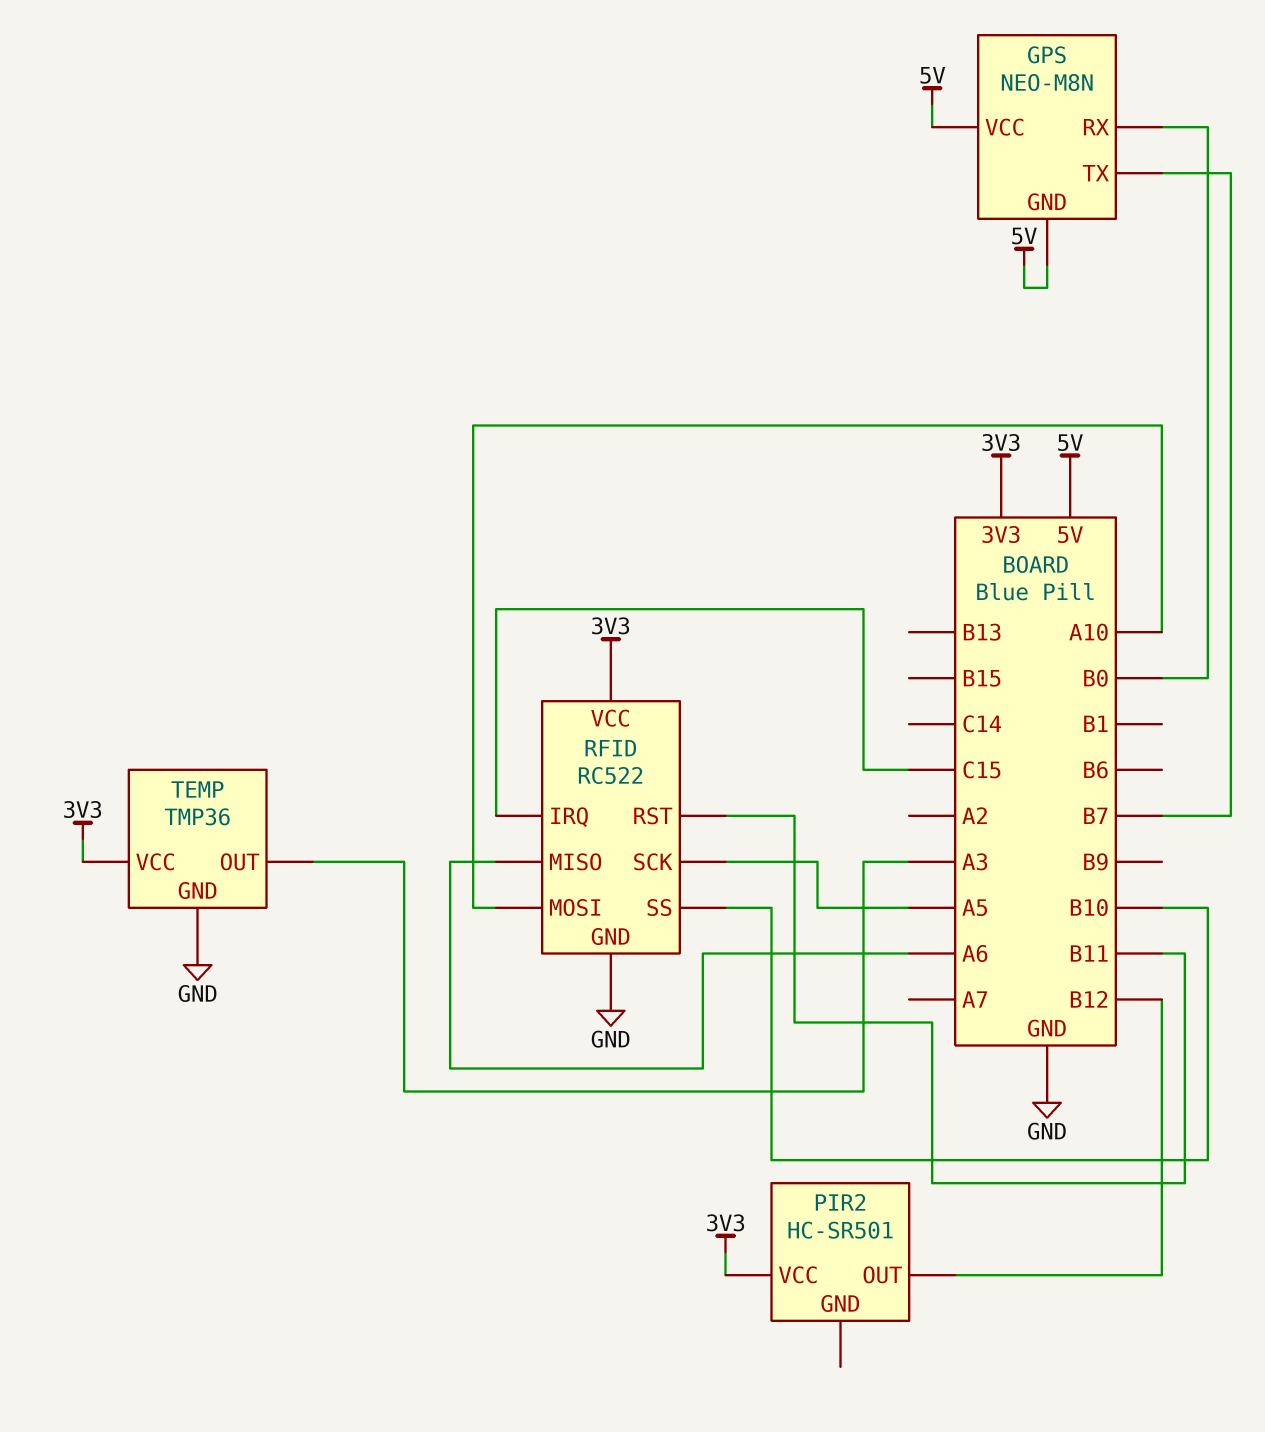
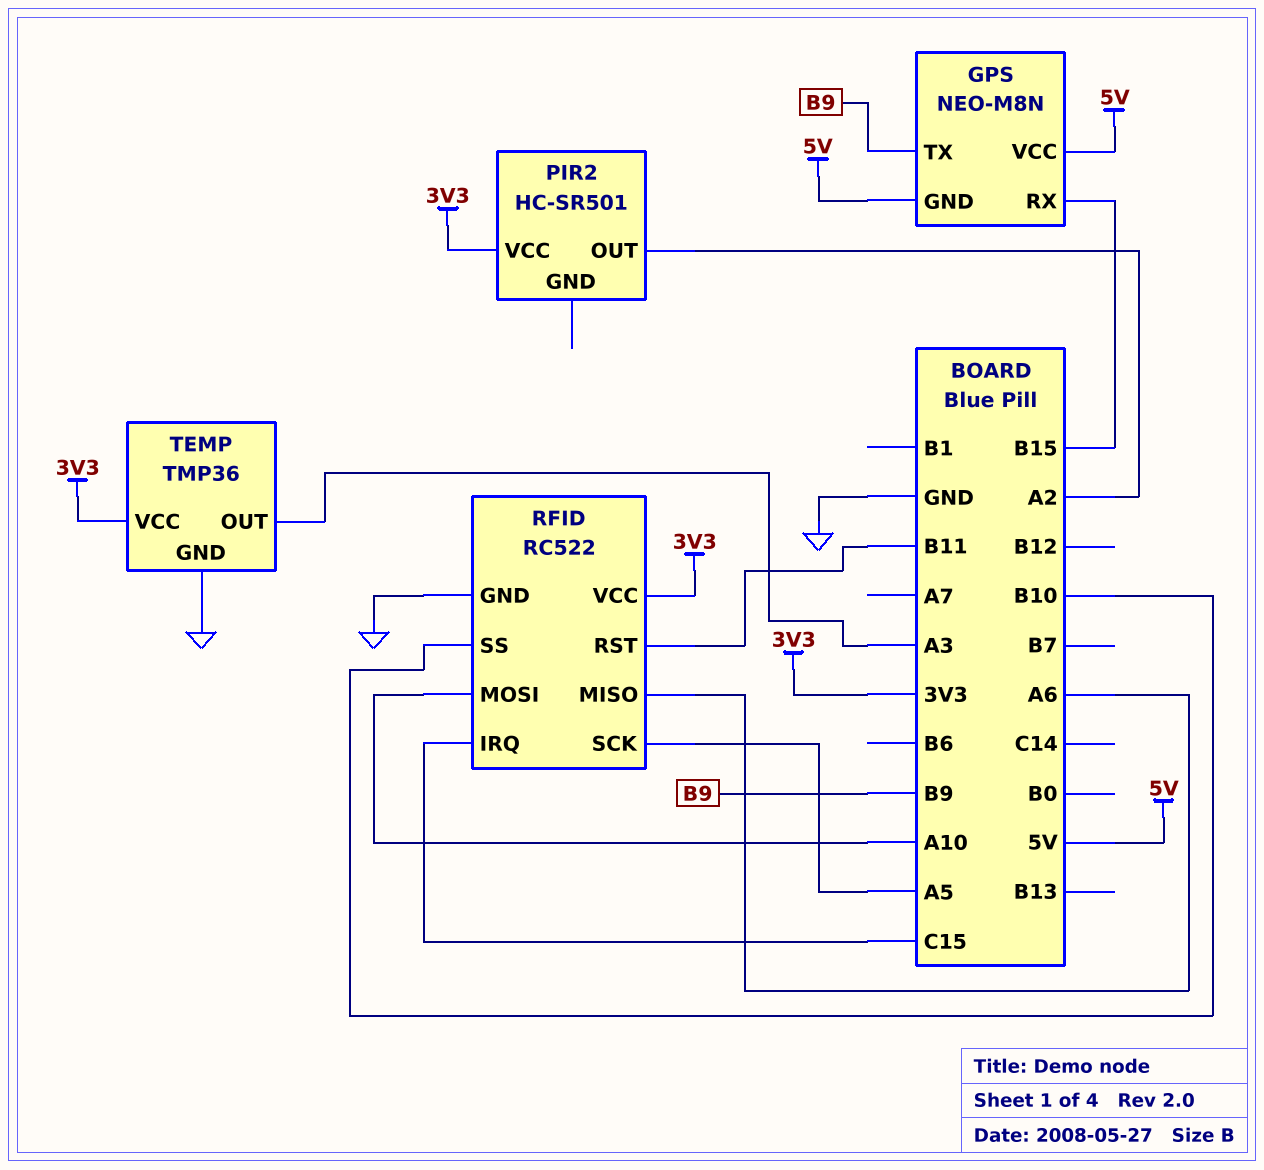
GPS pin RX: B0 -> B15
GPS pin TX: B7 -> B9
PIR2 pin OUT: B12 -> A2

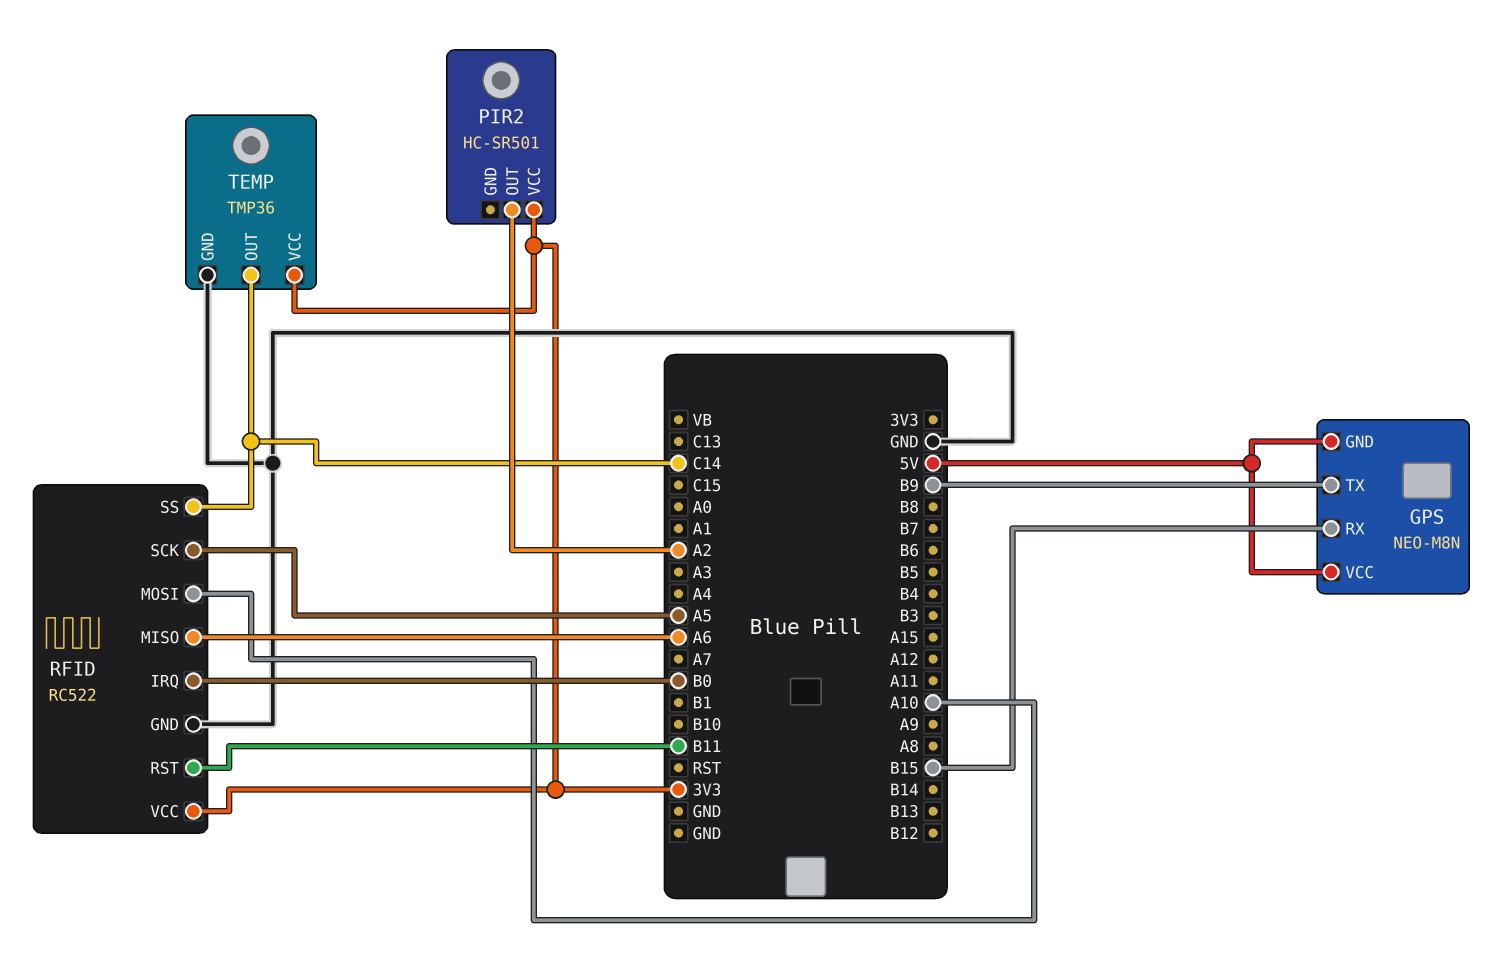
RFID pin IRQ: C15 -> B0
RFID pin SS: B10 -> C14
TEMP pin OUT: A3 -> C14

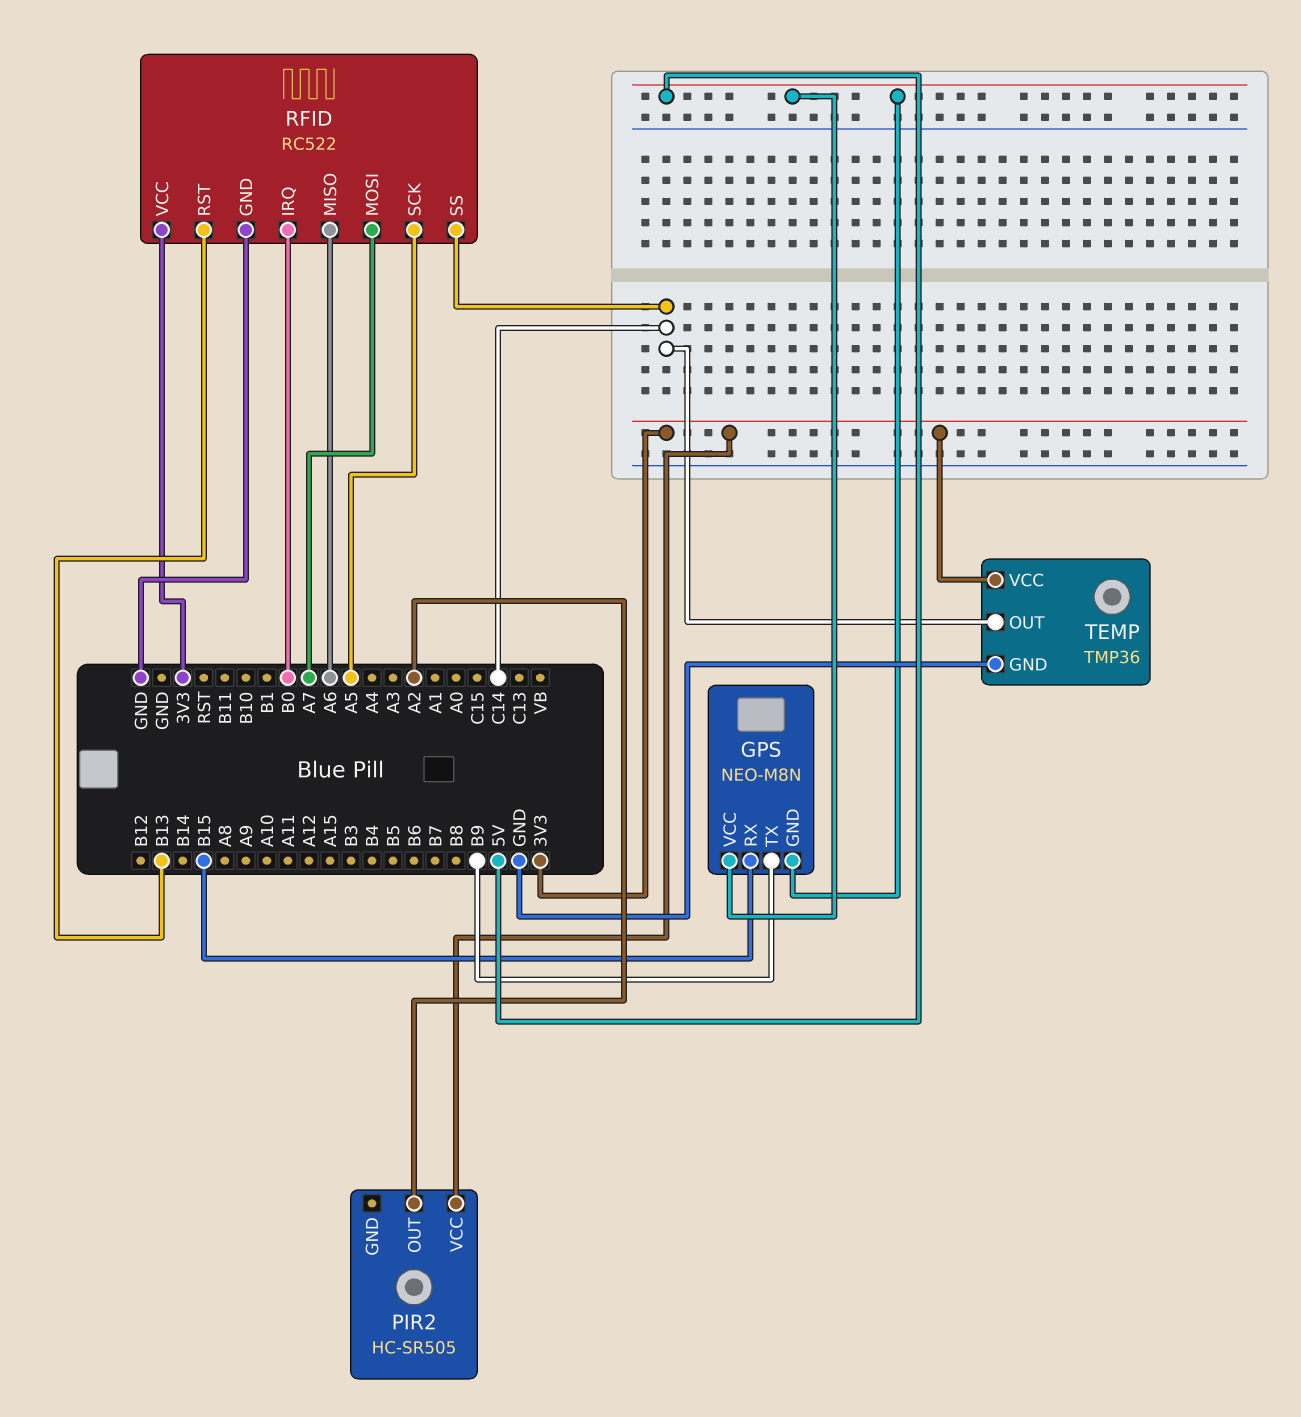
PIR2: HC-SR501 -> HC-SR505
RFID pin MOSI: A10 -> A7
RFID pin RST: B11 -> B13

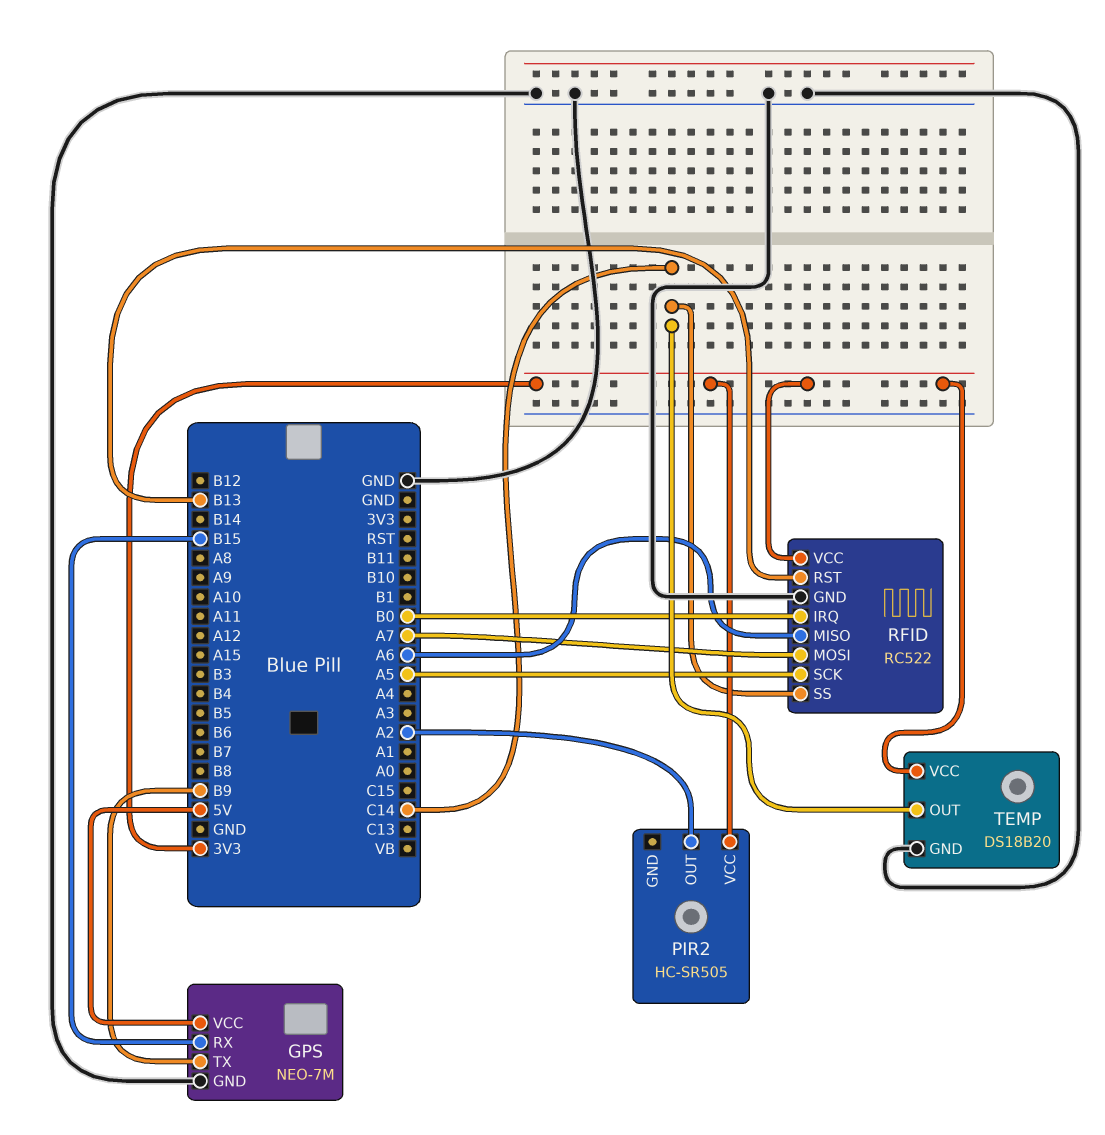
GPS: NEO-M8N -> NEO-7M
GPS pin GND: 5V -> GND
TEMP: TMP36 -> DS18B20

